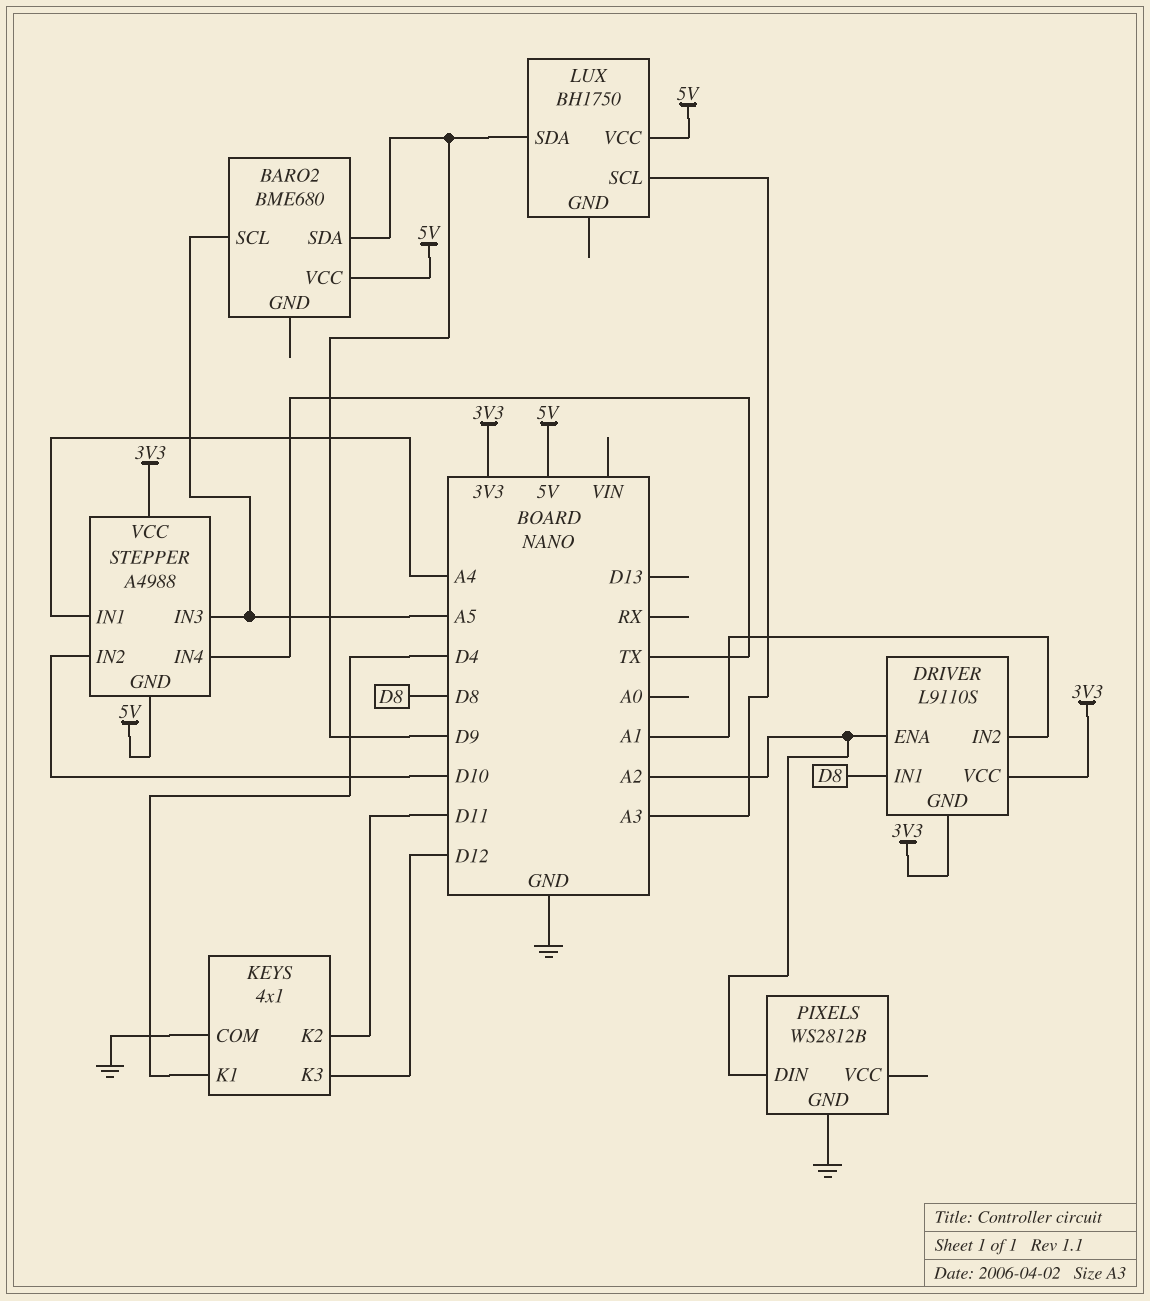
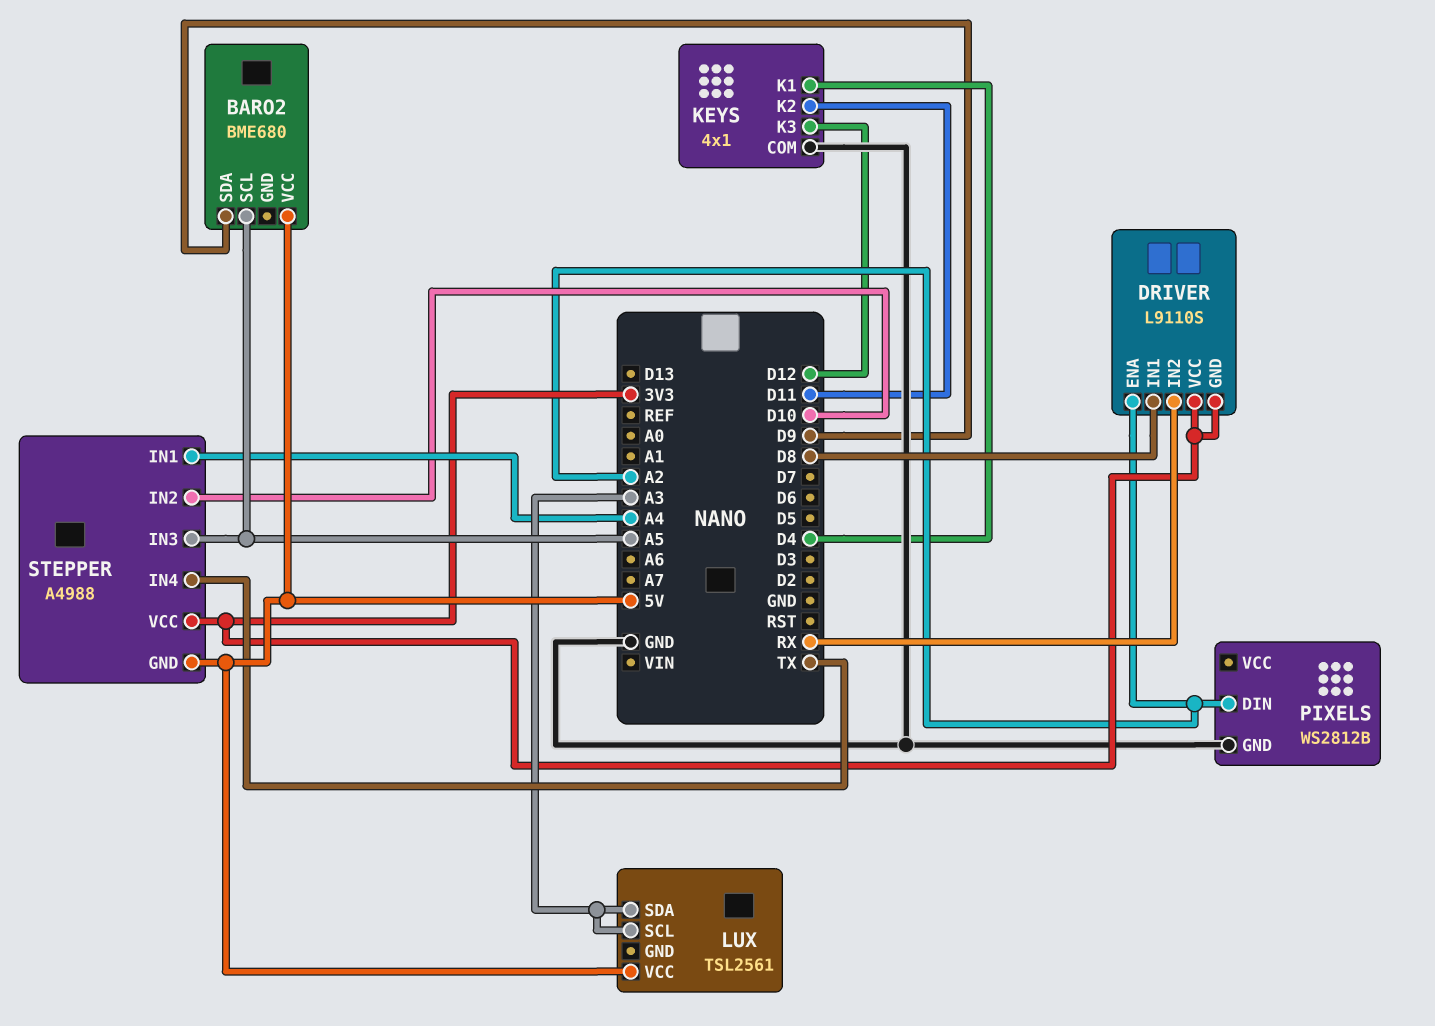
DRIVER pin IN2: A1 -> RX
LUX: BH1750 -> TSL2561
LUX pin SDA: D9 -> A3

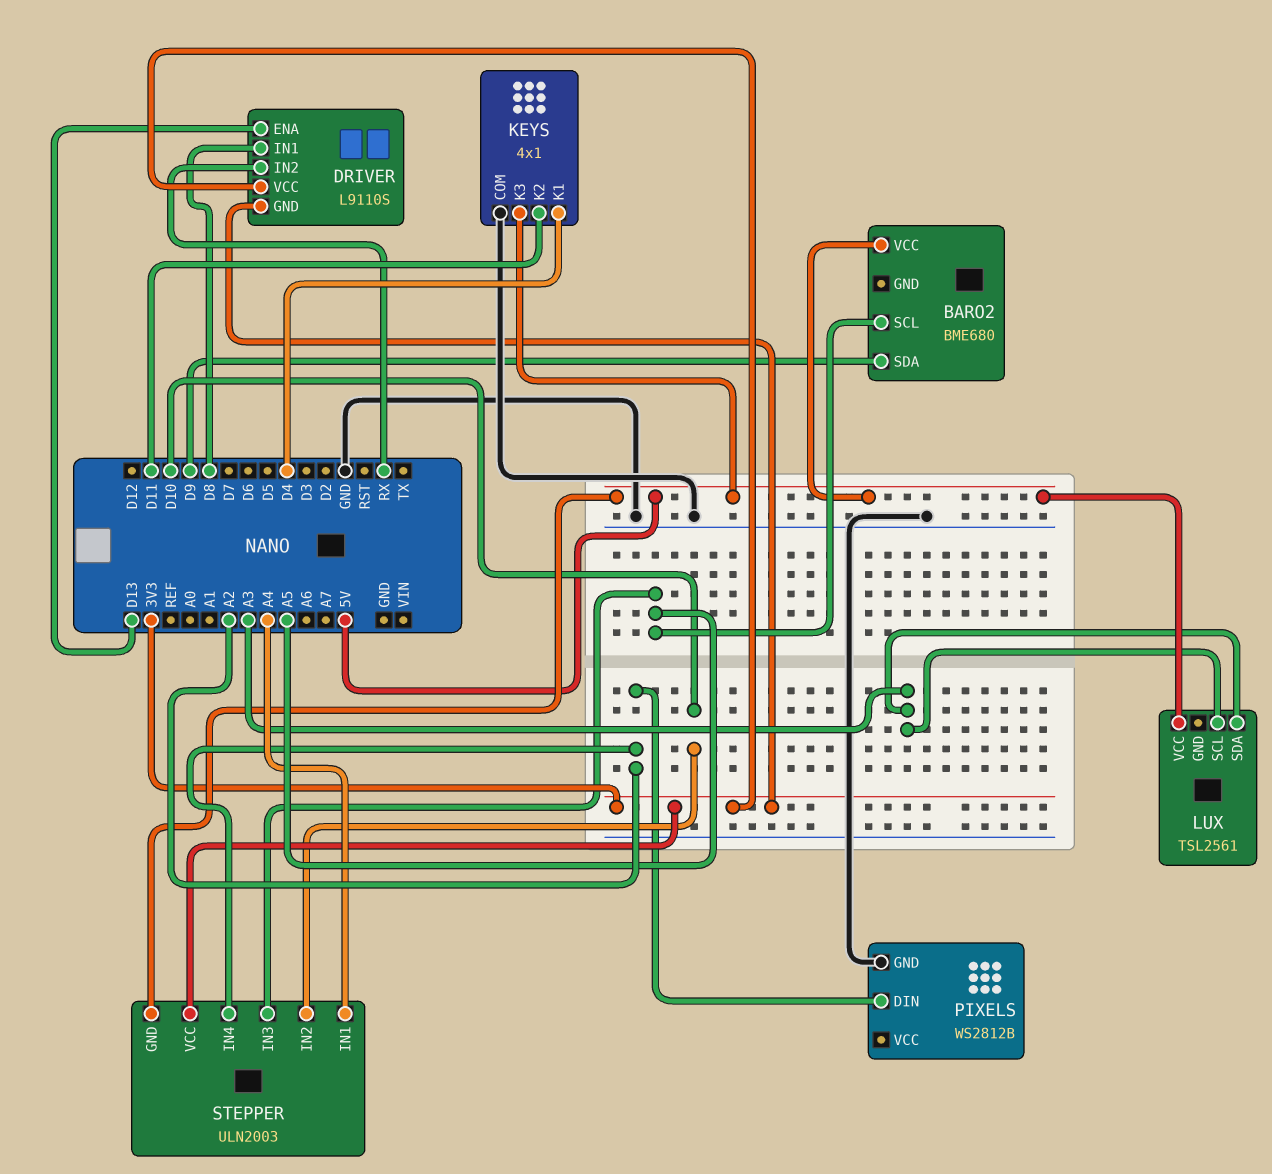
DRIVER pin ENA: A2 -> D13
KEYS pin K3: D12 -> 5V
STEPPER: A4988 -> ULN2003
STEPPER pin IN4: TX -> A2

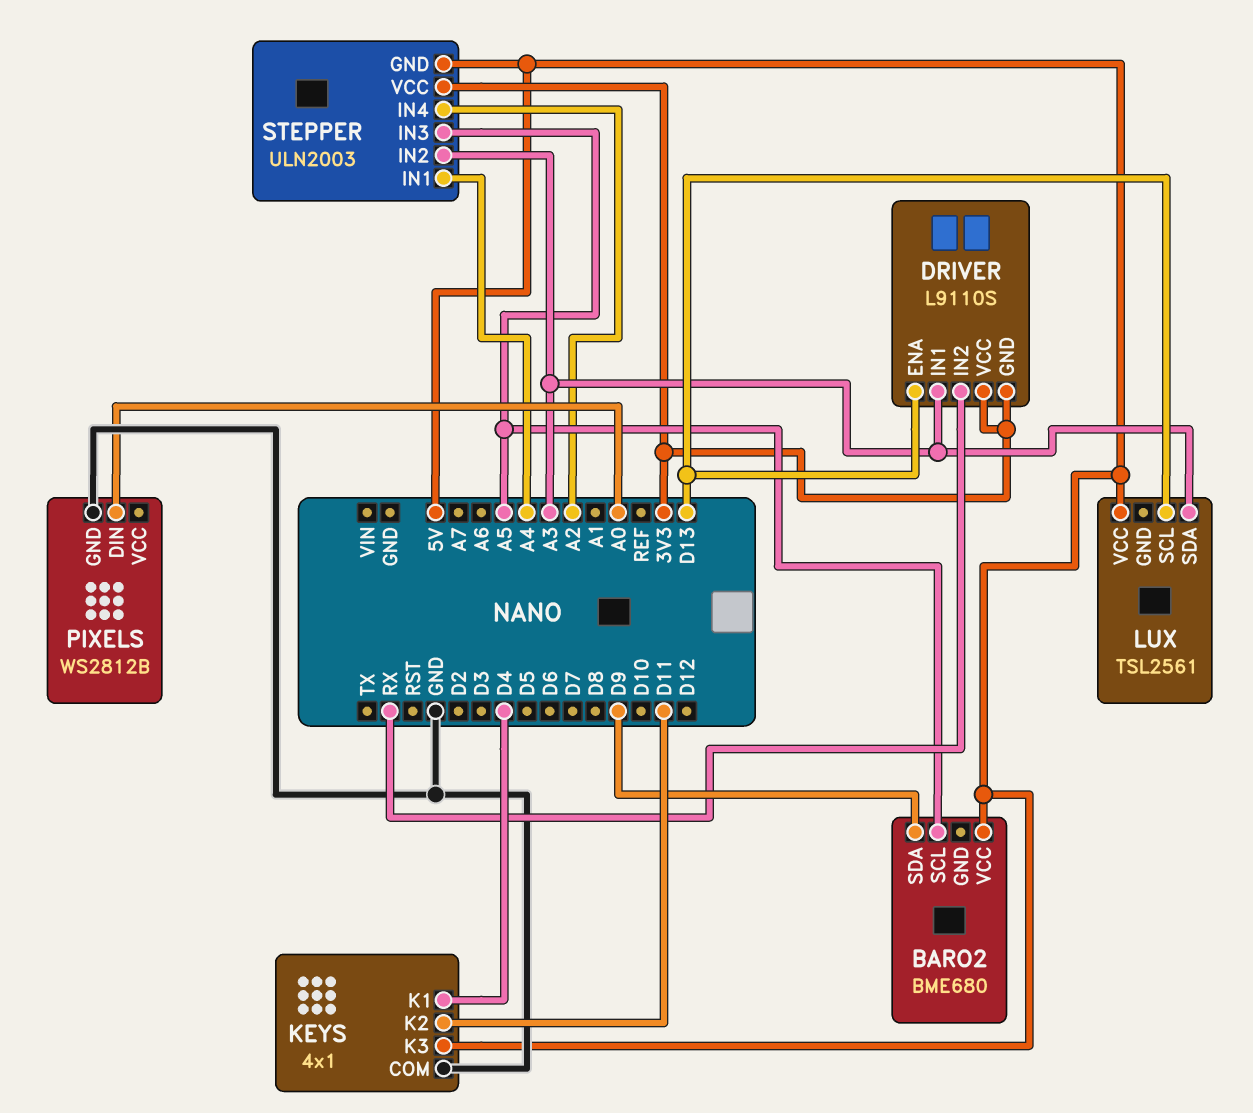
DRIVER pin IN1: D8 -> A3
LUX pin SCL: A3 -> D13
PIXELS pin DIN: A2 -> A0
STEPPER pin IN2: D10 -> A3

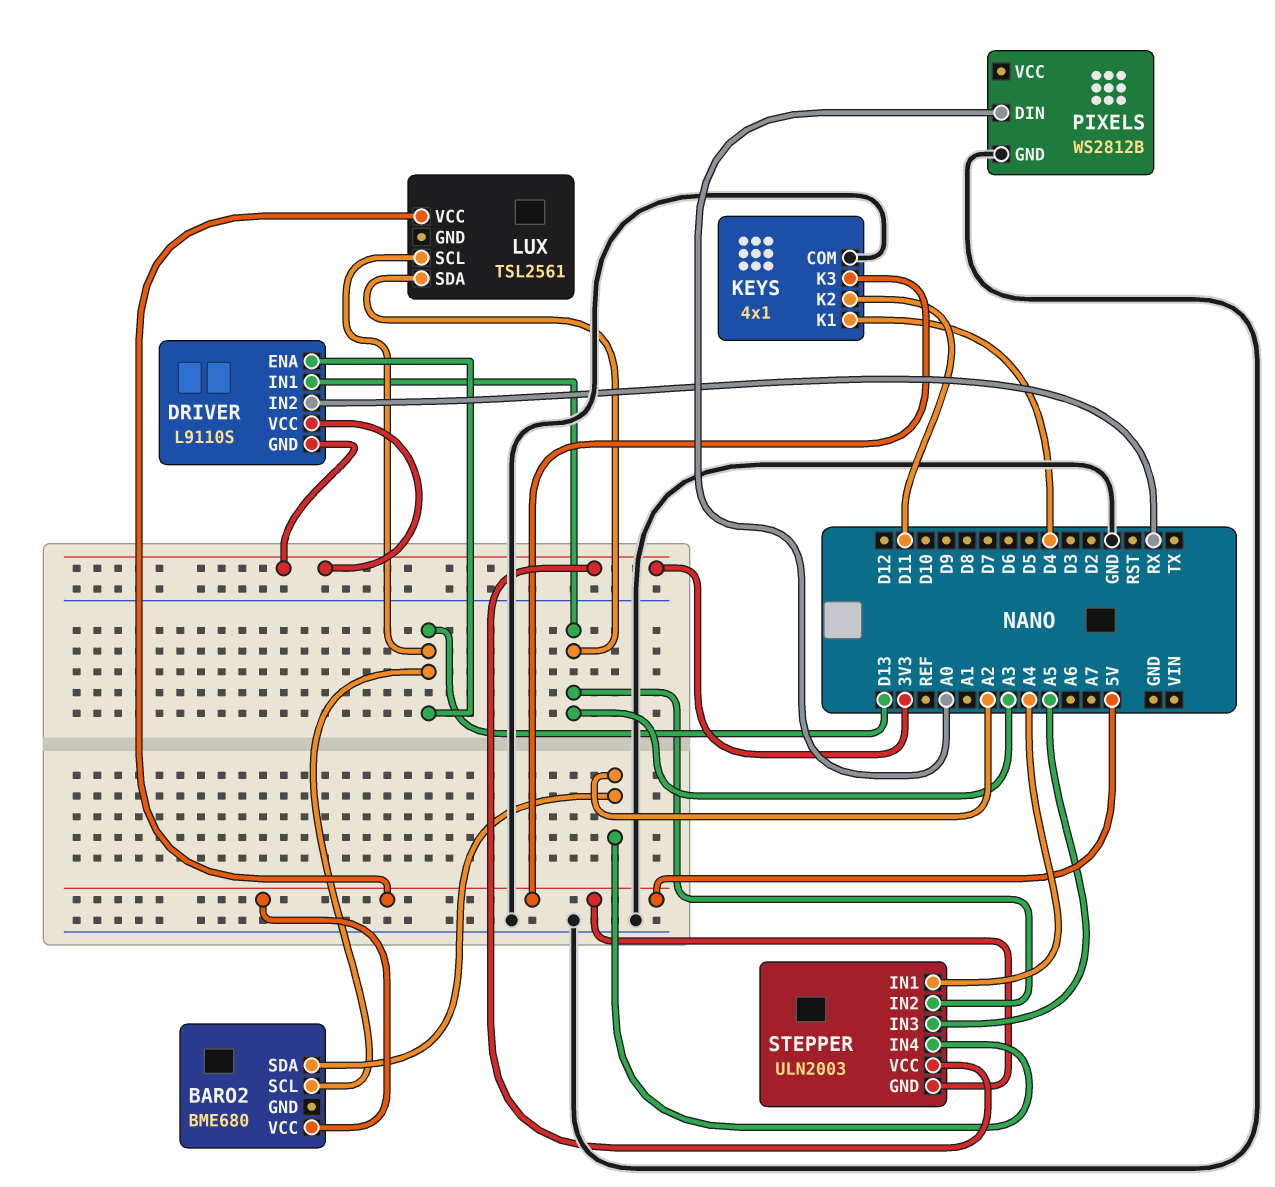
BARO2 pin SCL: A5 -> D13
BARO2 pin SDA: D9 -> A2

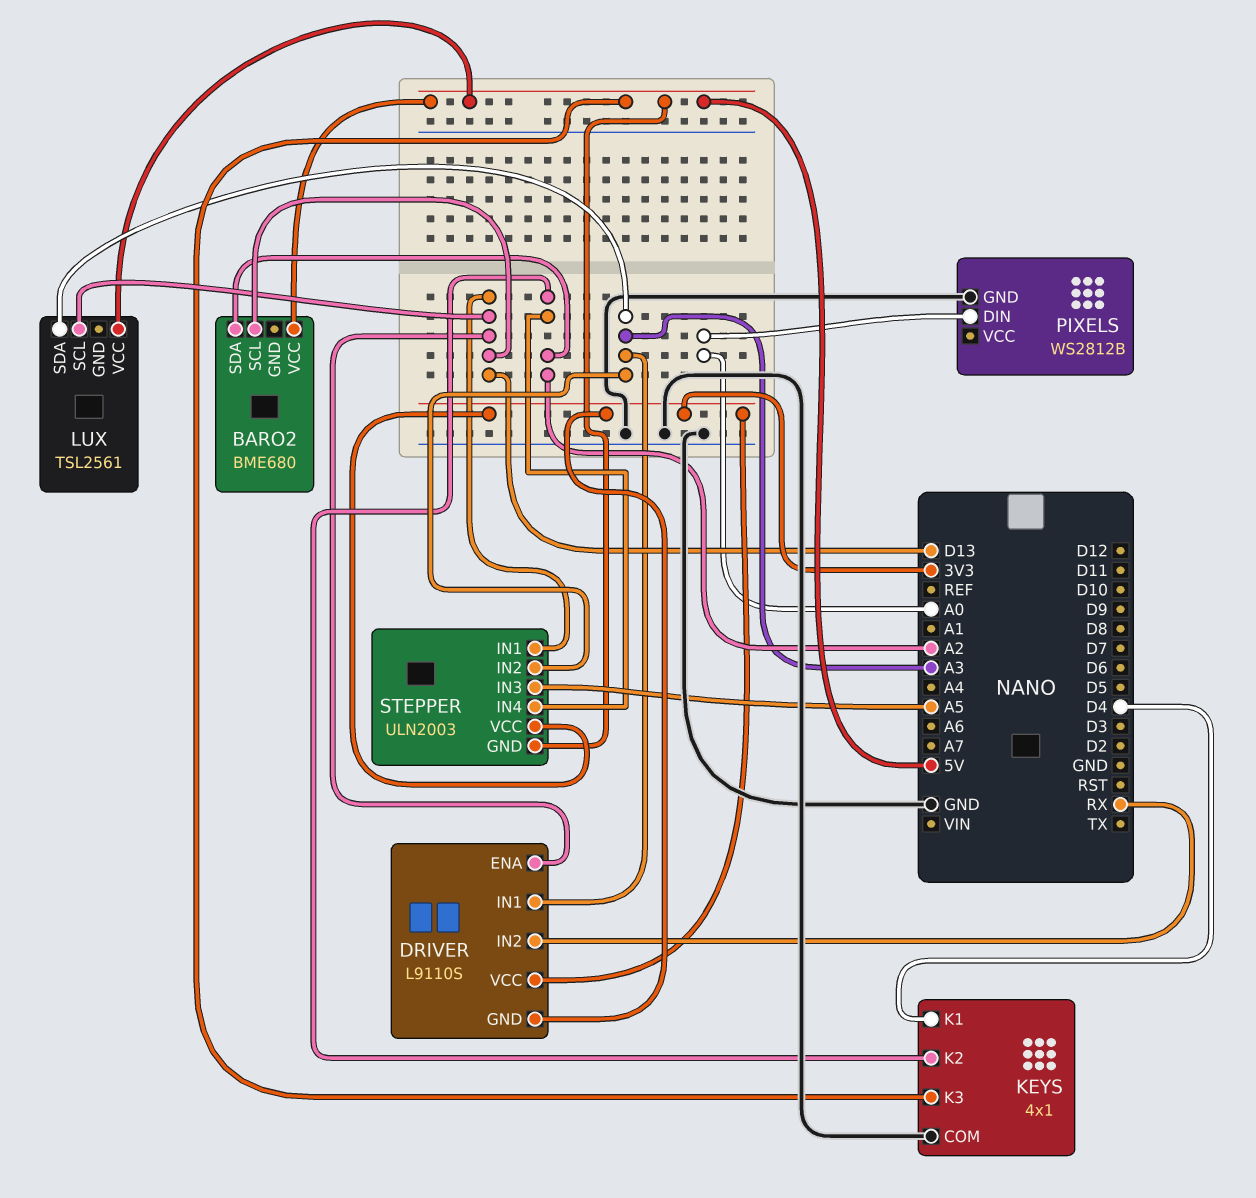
KEYS pin K2: D11 -> A2
STEPPER pin IN1: A4 -> D13

